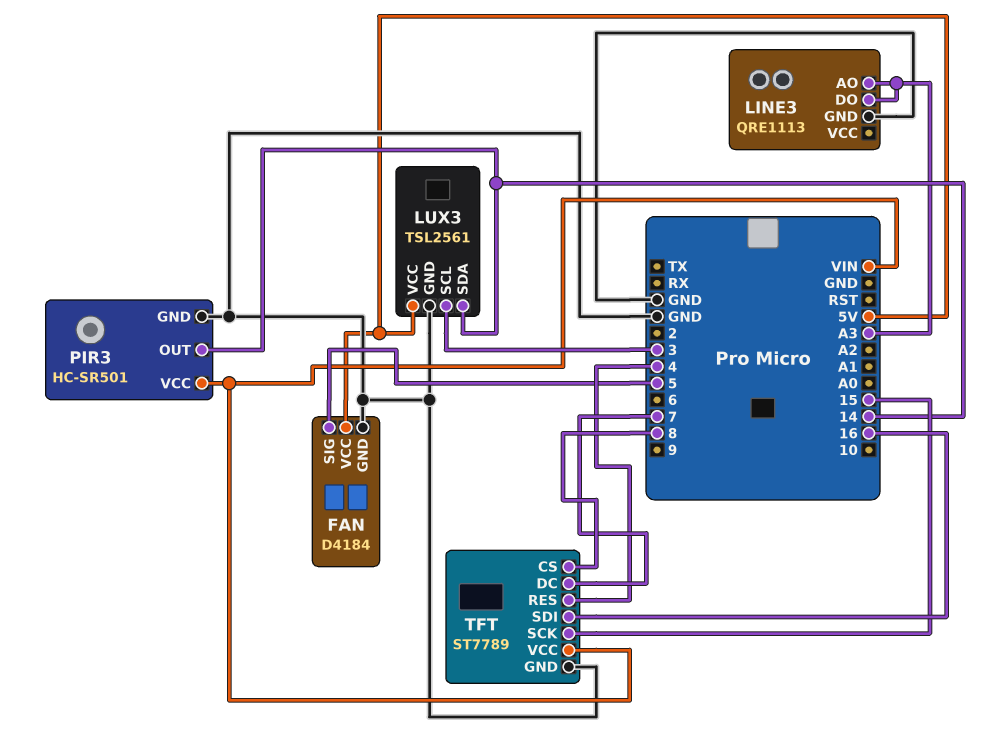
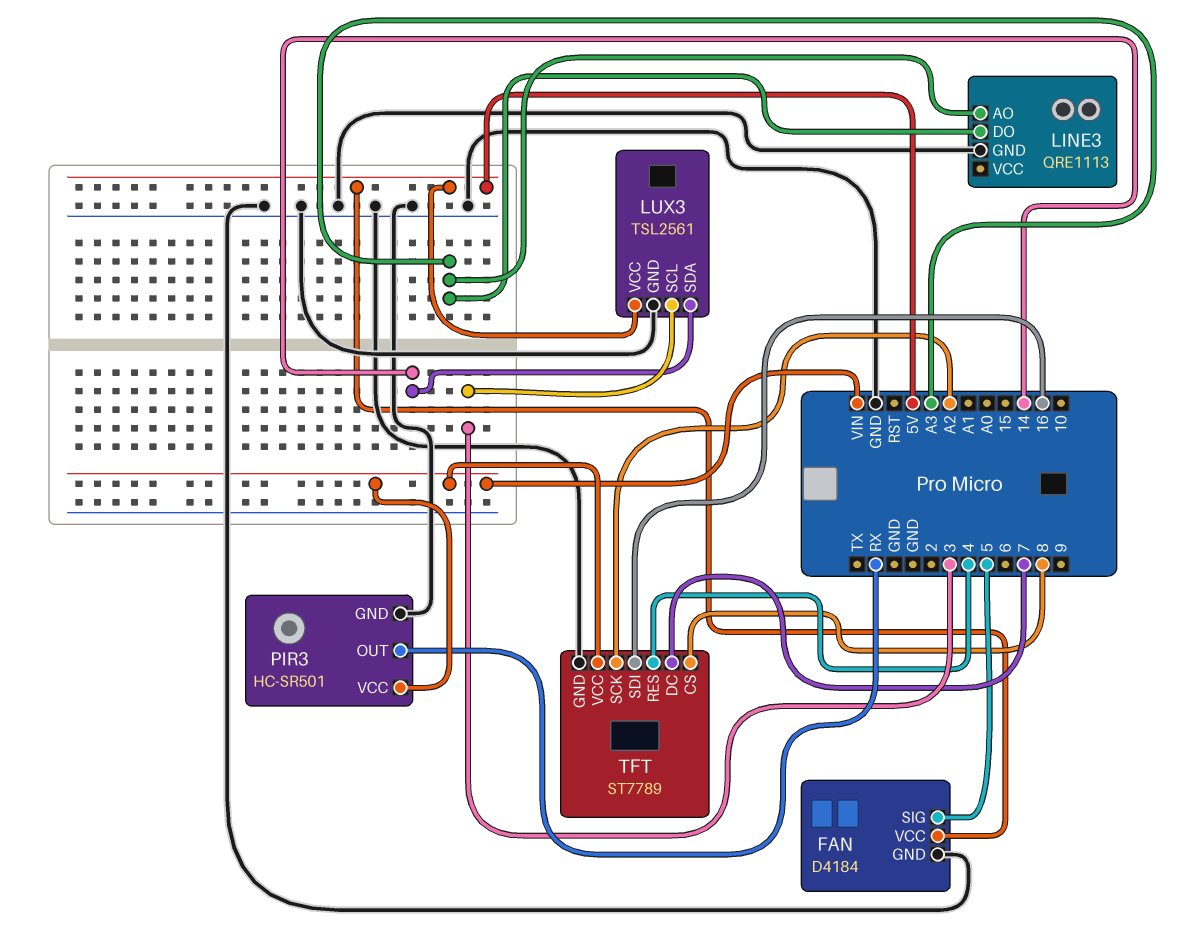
PIR3 pin OUT: 14 -> RX
TFT pin SCK: 15 -> A2

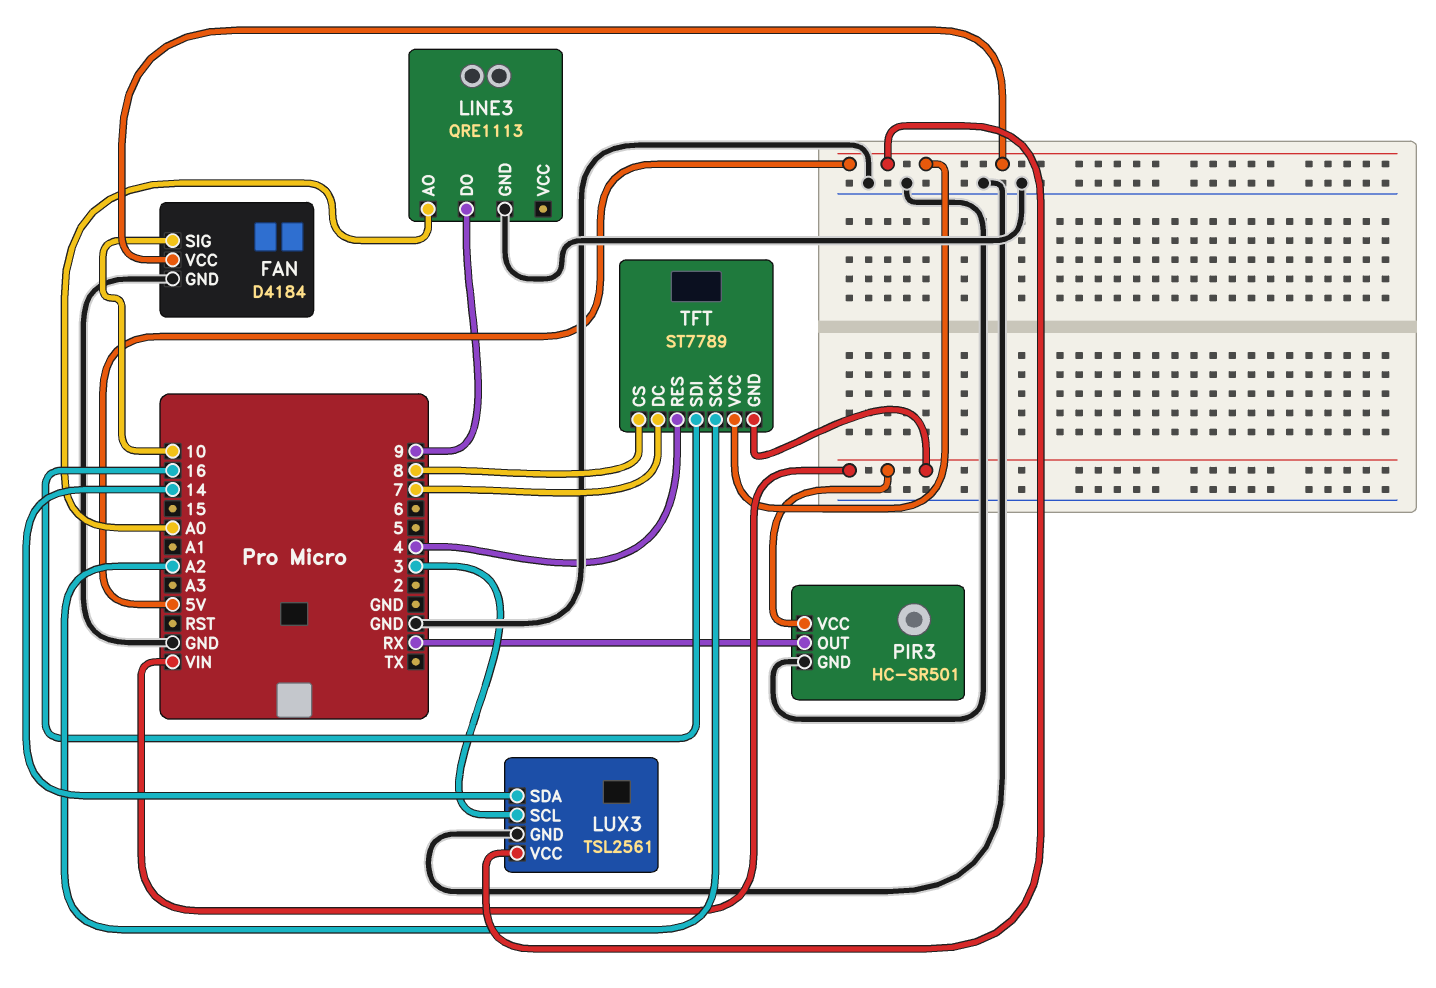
FAN pin SIG: 5 -> 10
LINE3 pin AO: A3 -> A0
LINE3 pin DO: A3 -> 9
TFT pin GND: GND -> VIN
TFT pin VCC: VIN -> 5V

